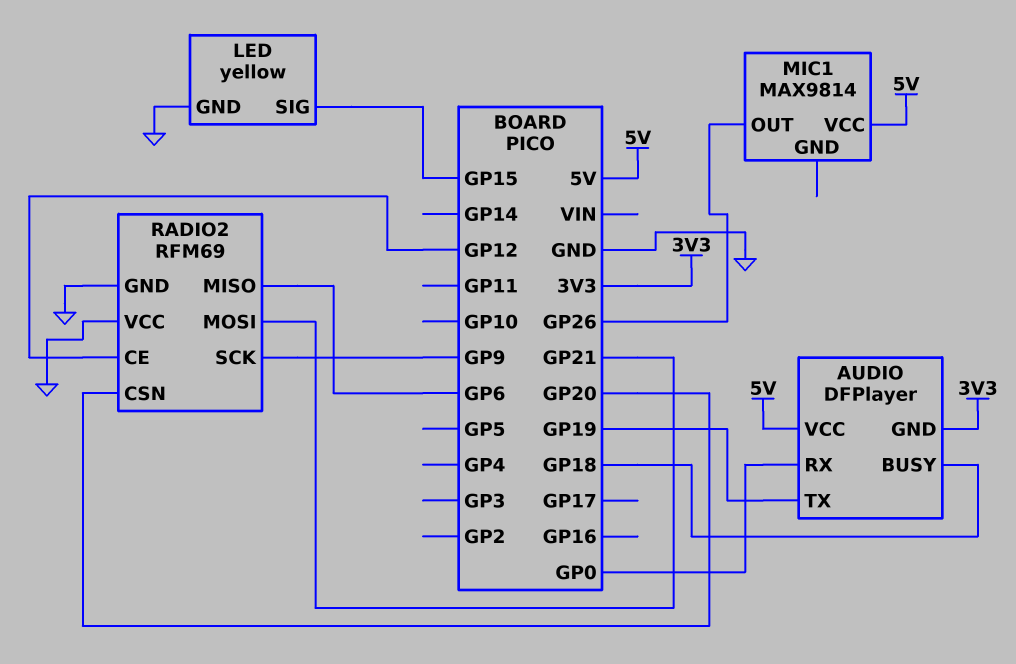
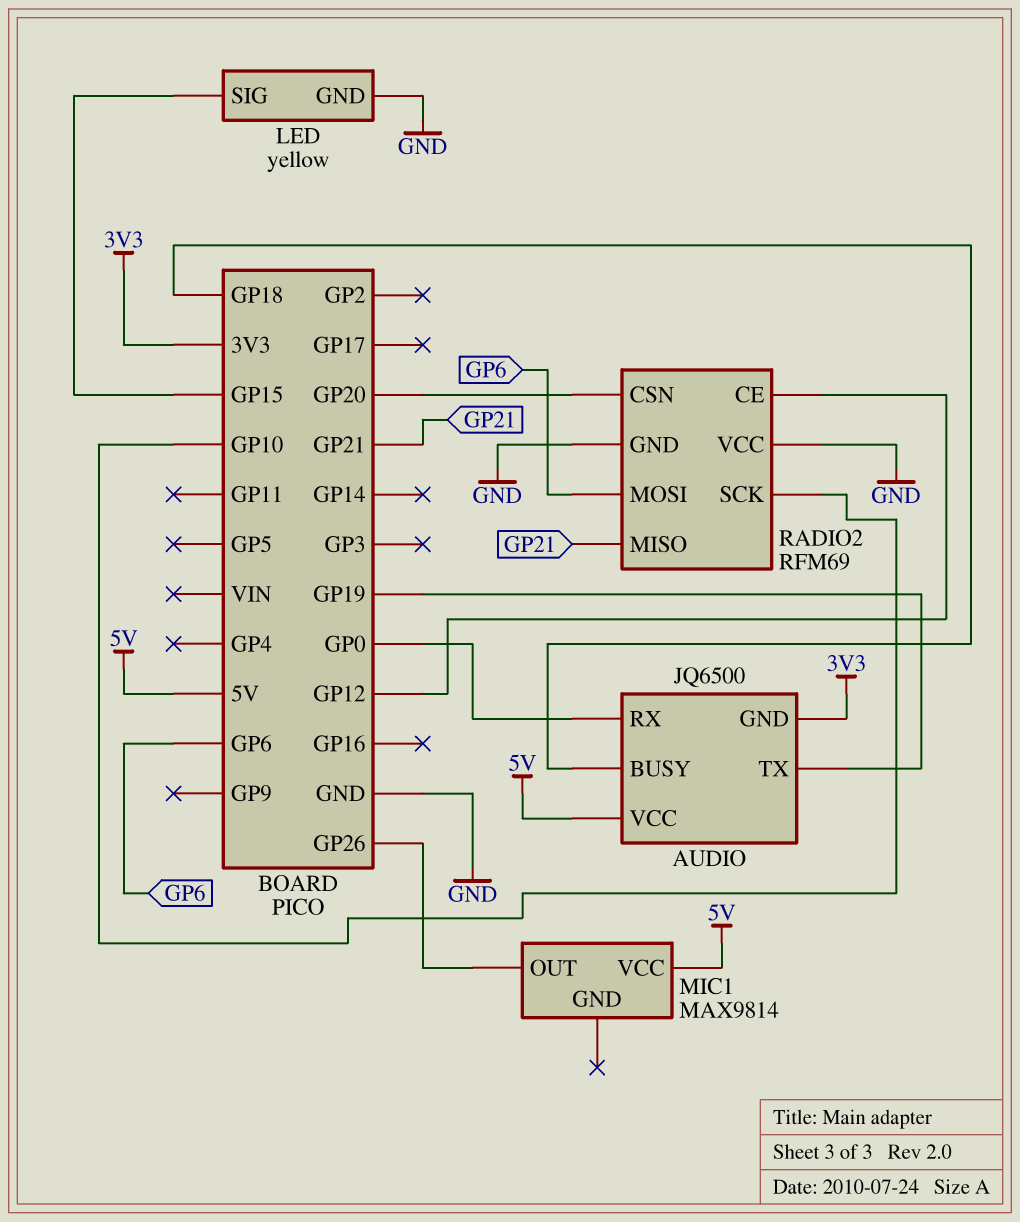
AUDIO: DFPlayer -> JQ6500
RADIO2 pin MISO: GP6 -> GP21
RADIO2 pin MOSI: GP21 -> GP6
RADIO2 pin SCK: GP9 -> GP10

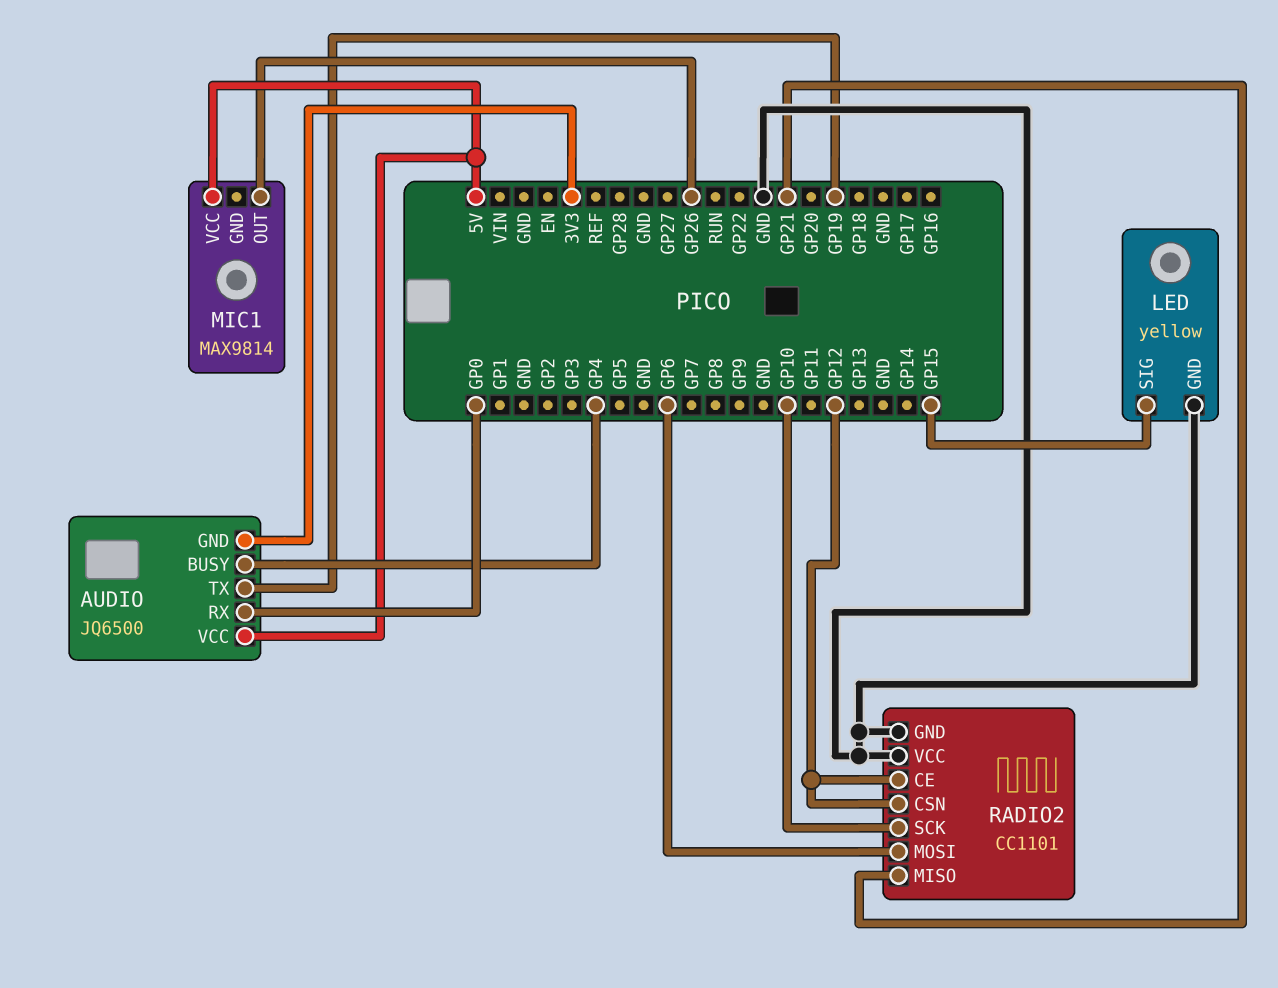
AUDIO pin BUSY: GP18 -> GP4
RADIO2: RFM69 -> CC1101
RADIO2 pin CSN: GP20 -> GP12

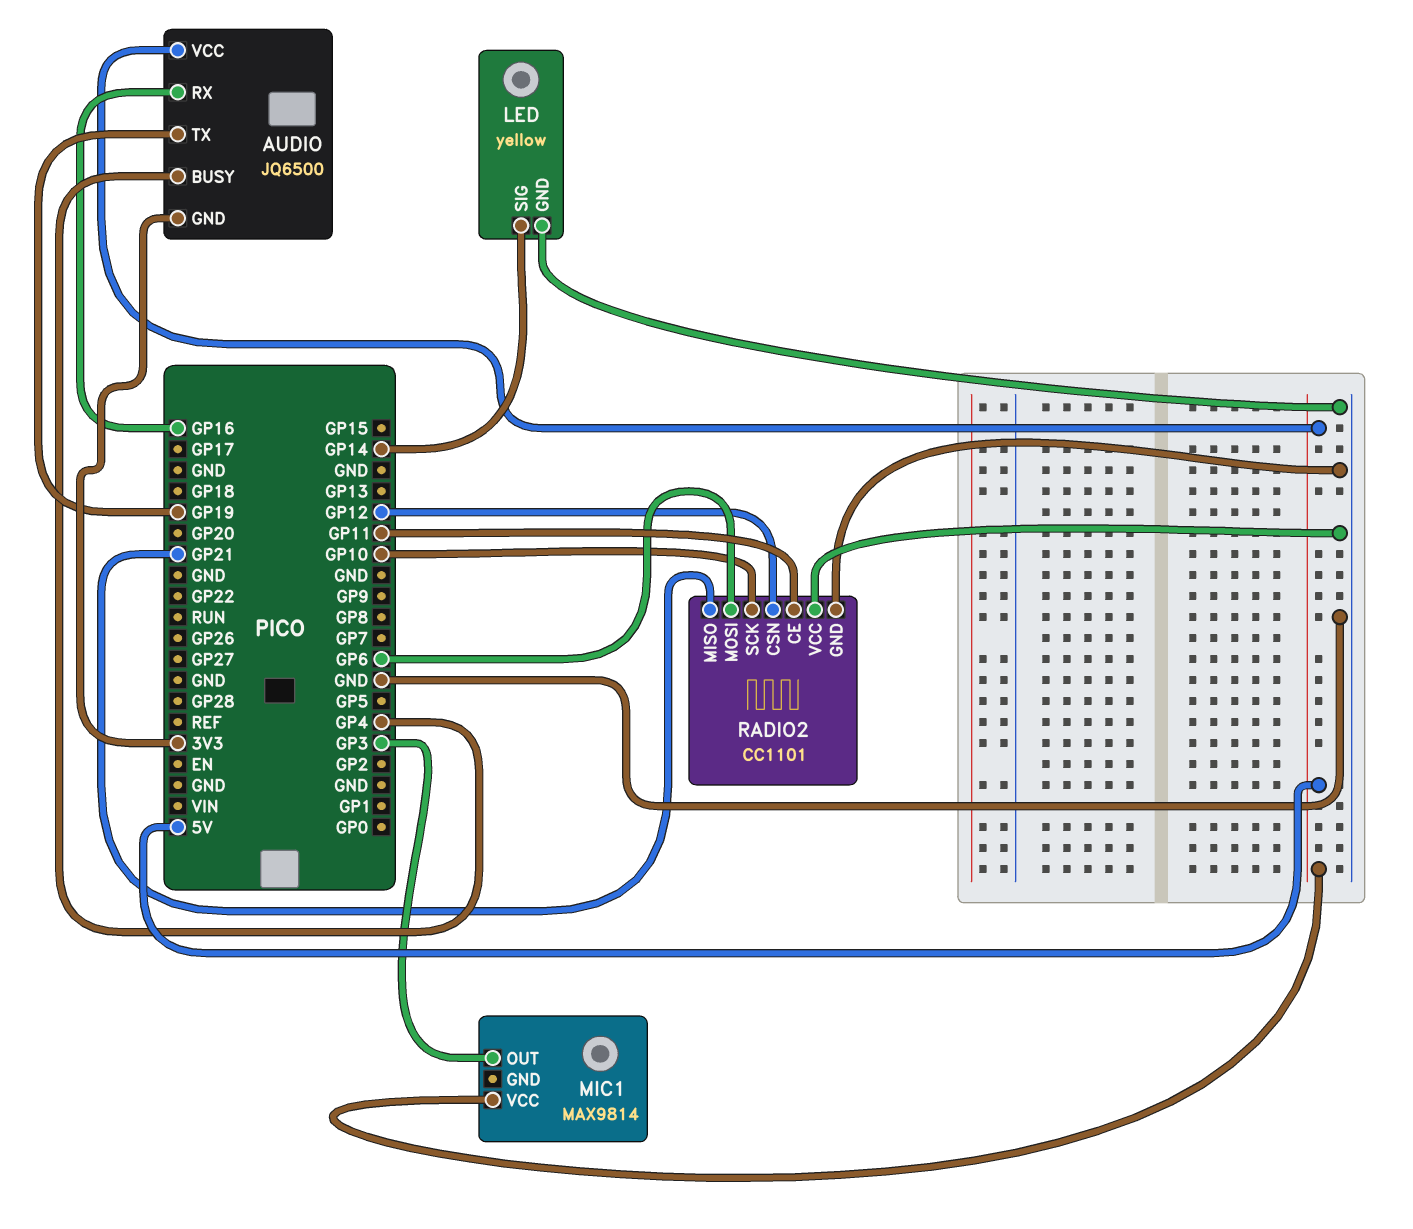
AUDIO pin RX: GP0 -> GP16
LED pin SIG: GP15 -> GP14
MIC1 pin OUT: GP26 -> GP3
RADIO2 pin CE: GP12 -> GP11

